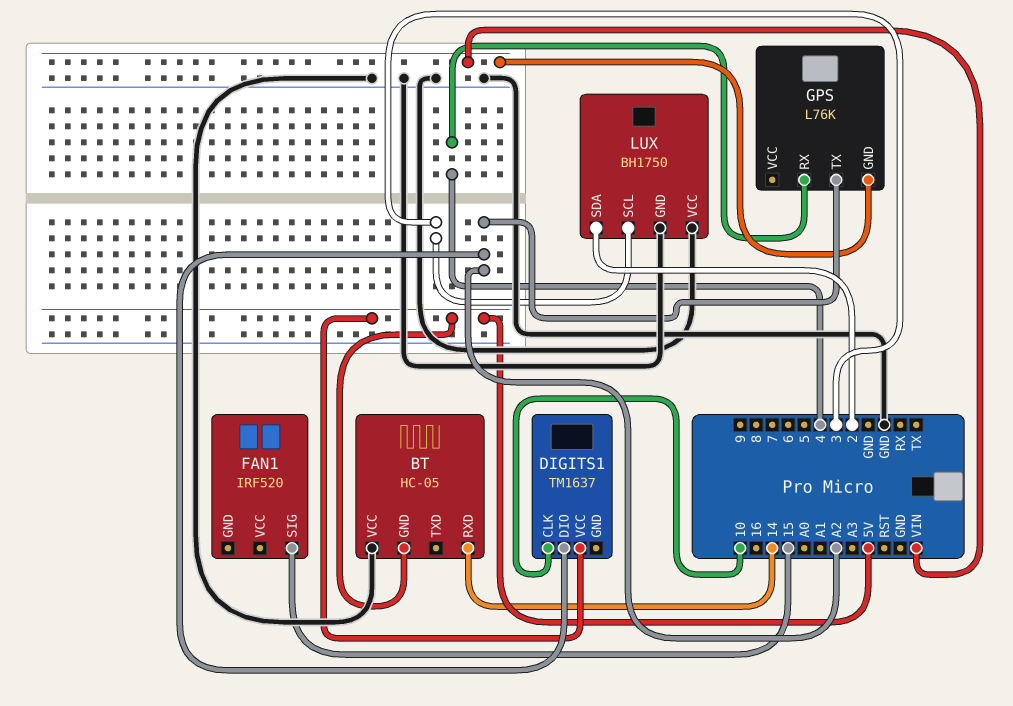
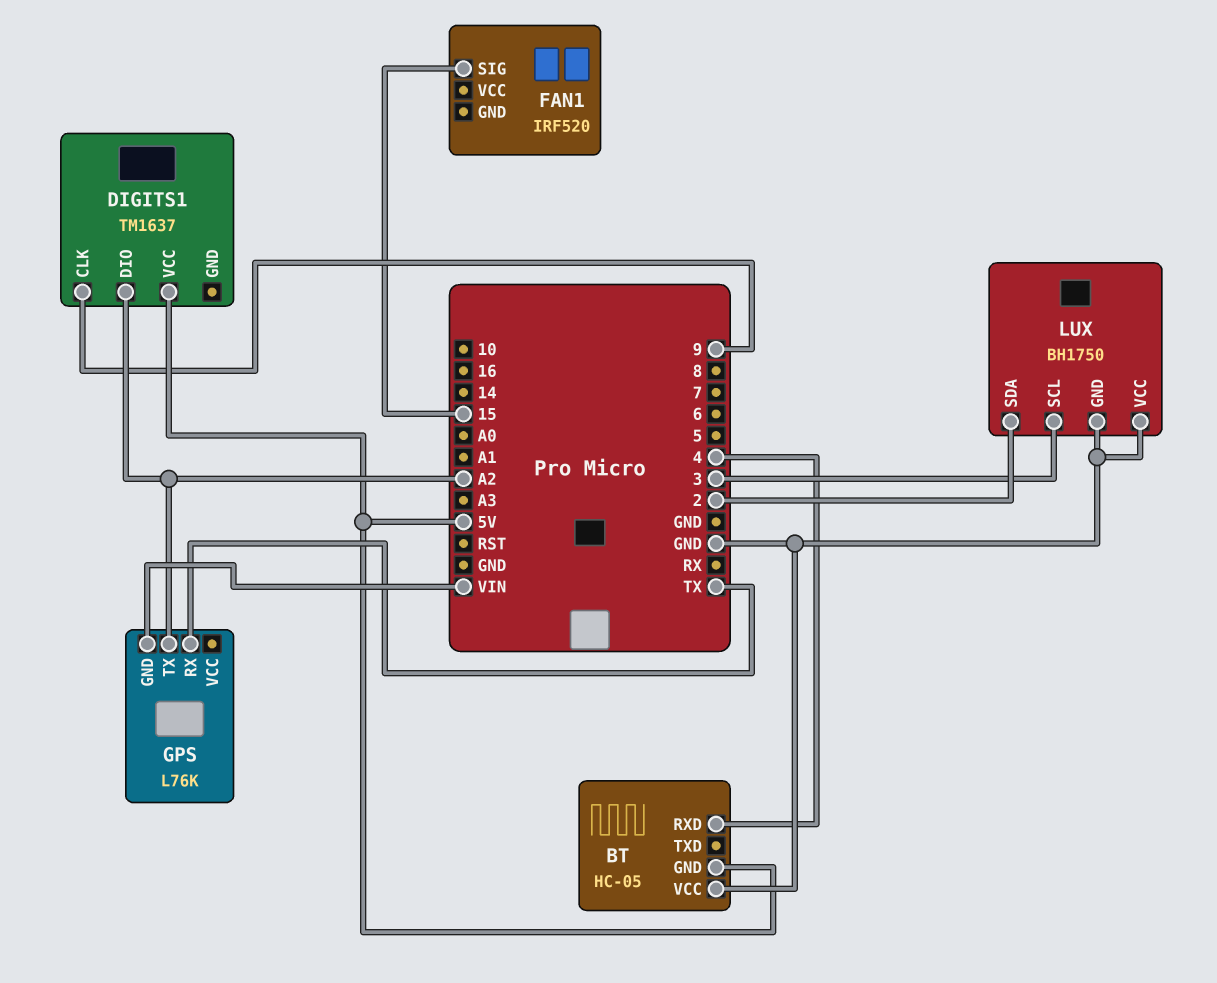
BT pin RXD: 14 -> 4
DIGITS1 pin CLK: 10 -> 9
GPS pin RX: 4 -> TX

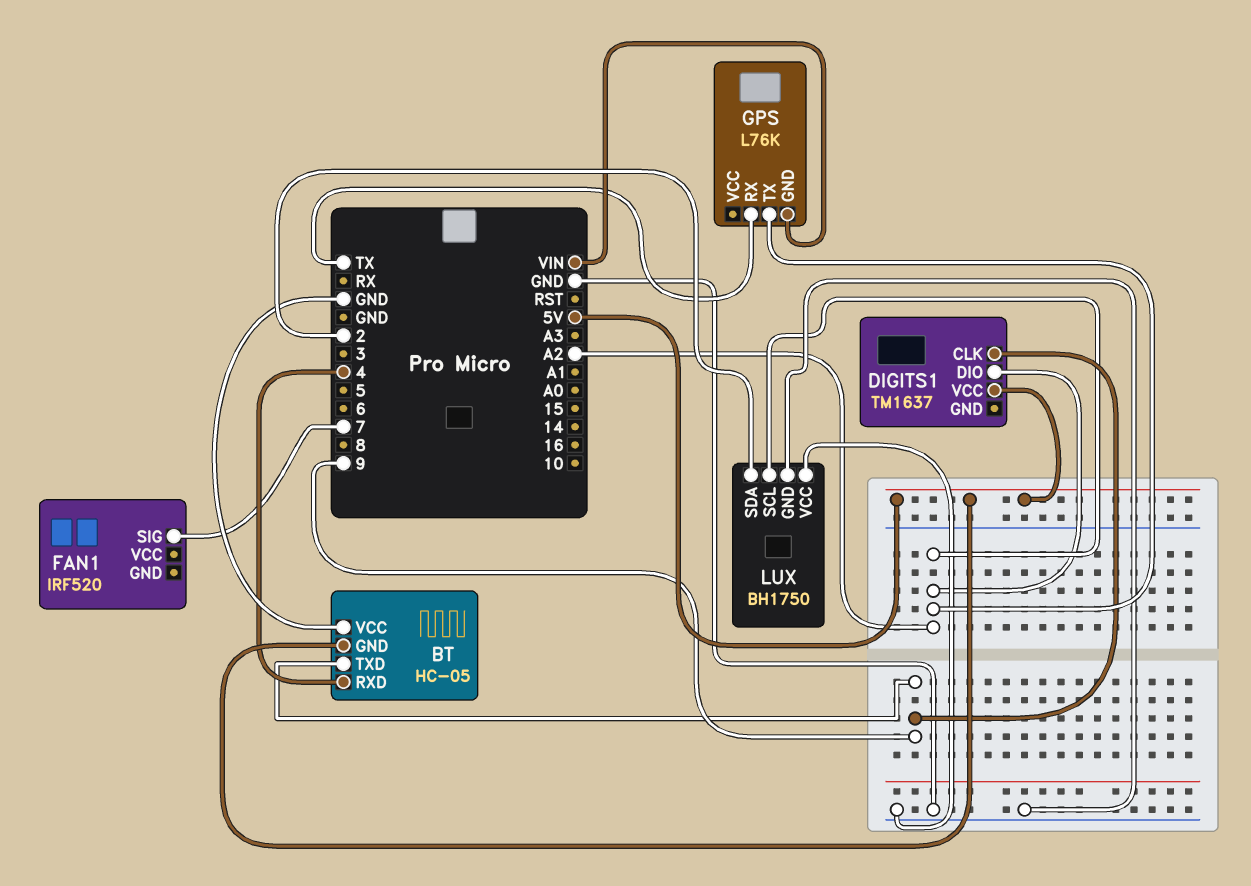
BT pin TXD: none -> 9
FAN1 pin SIG: 15 -> 7
LUX pin SCL: 3 -> A2

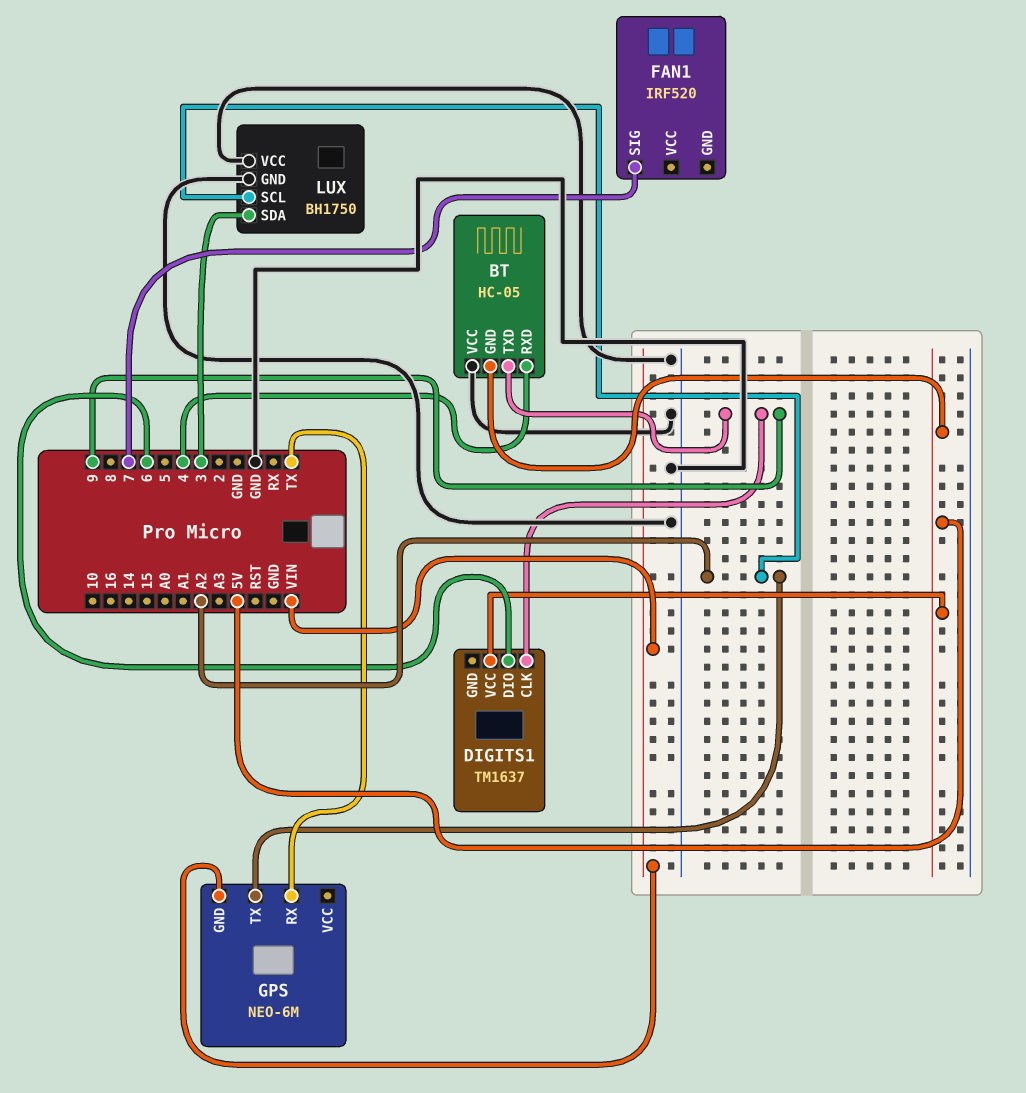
DIGITS1 pin DIO: A2 -> 6
GPS: L76K -> NEO-6M
LUX pin SDA: 2 -> 3

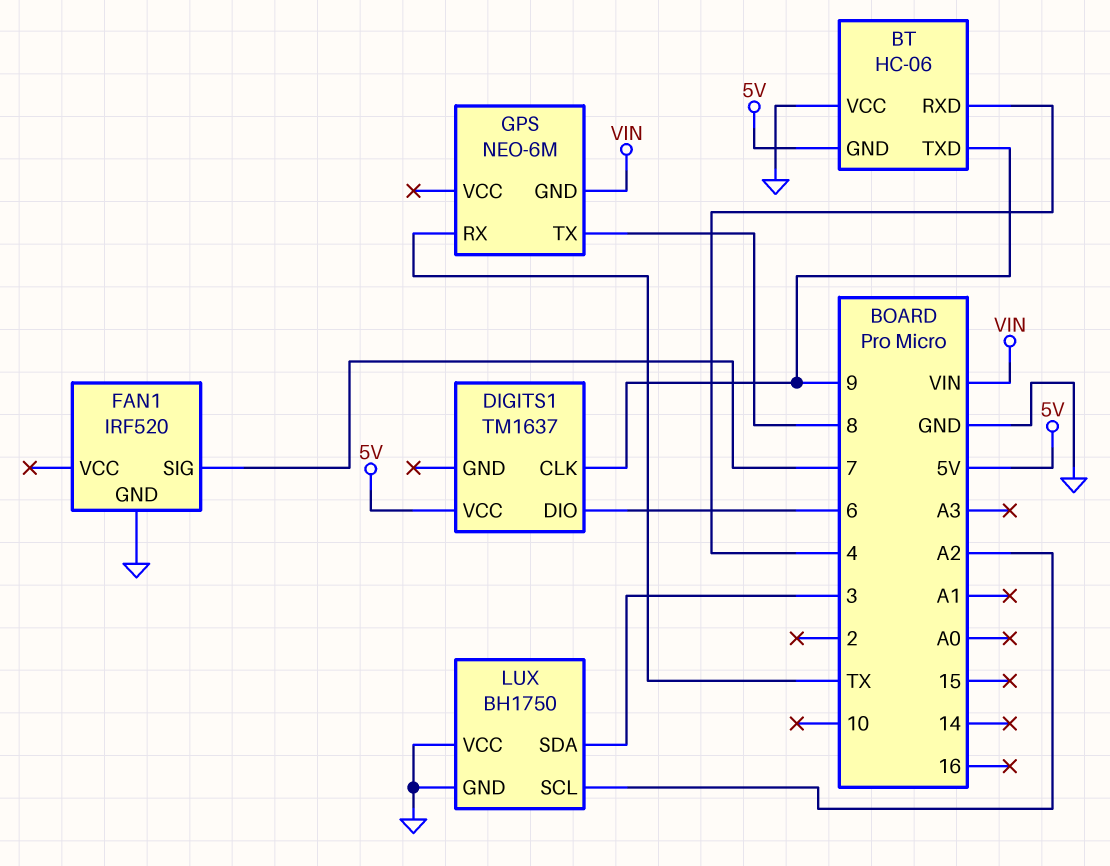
BT: HC-05 -> HC-06
FAN1 pin GND: none -> GND
GPS pin TX: A2 -> 8

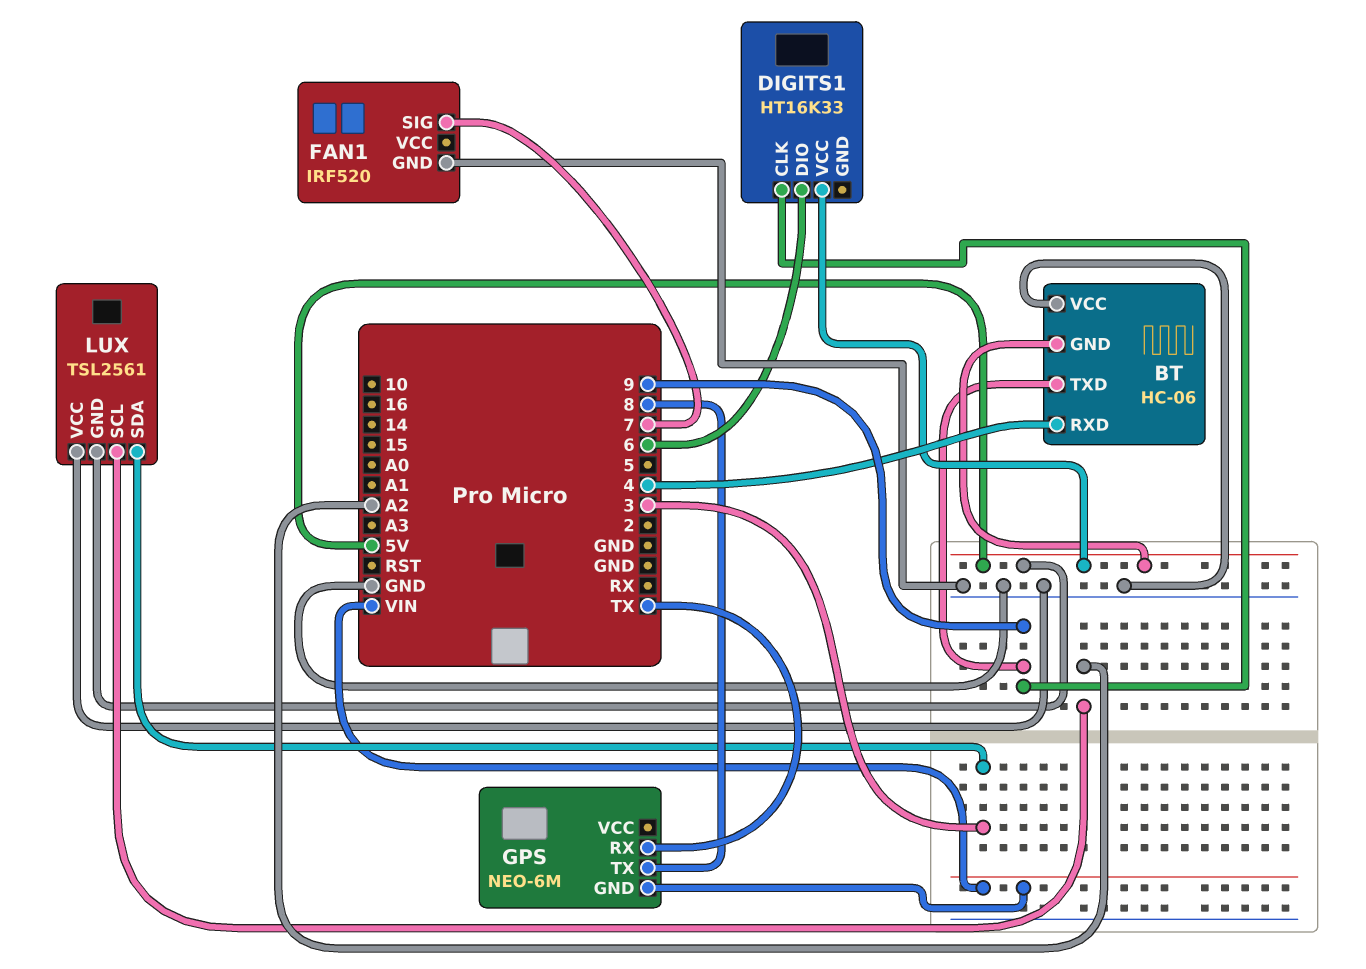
DIGITS1: TM1637 -> HT16K33
LUX: BH1750 -> TSL2561
LUX pin GND: GND -> 5V

